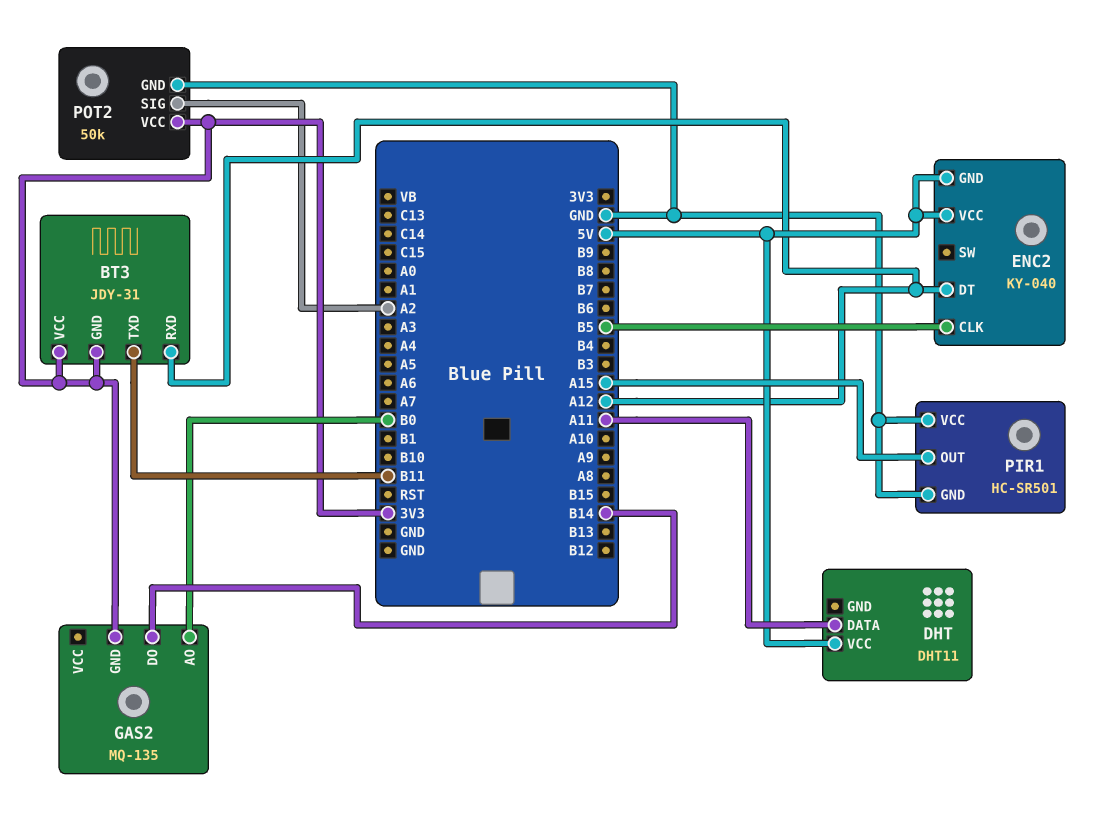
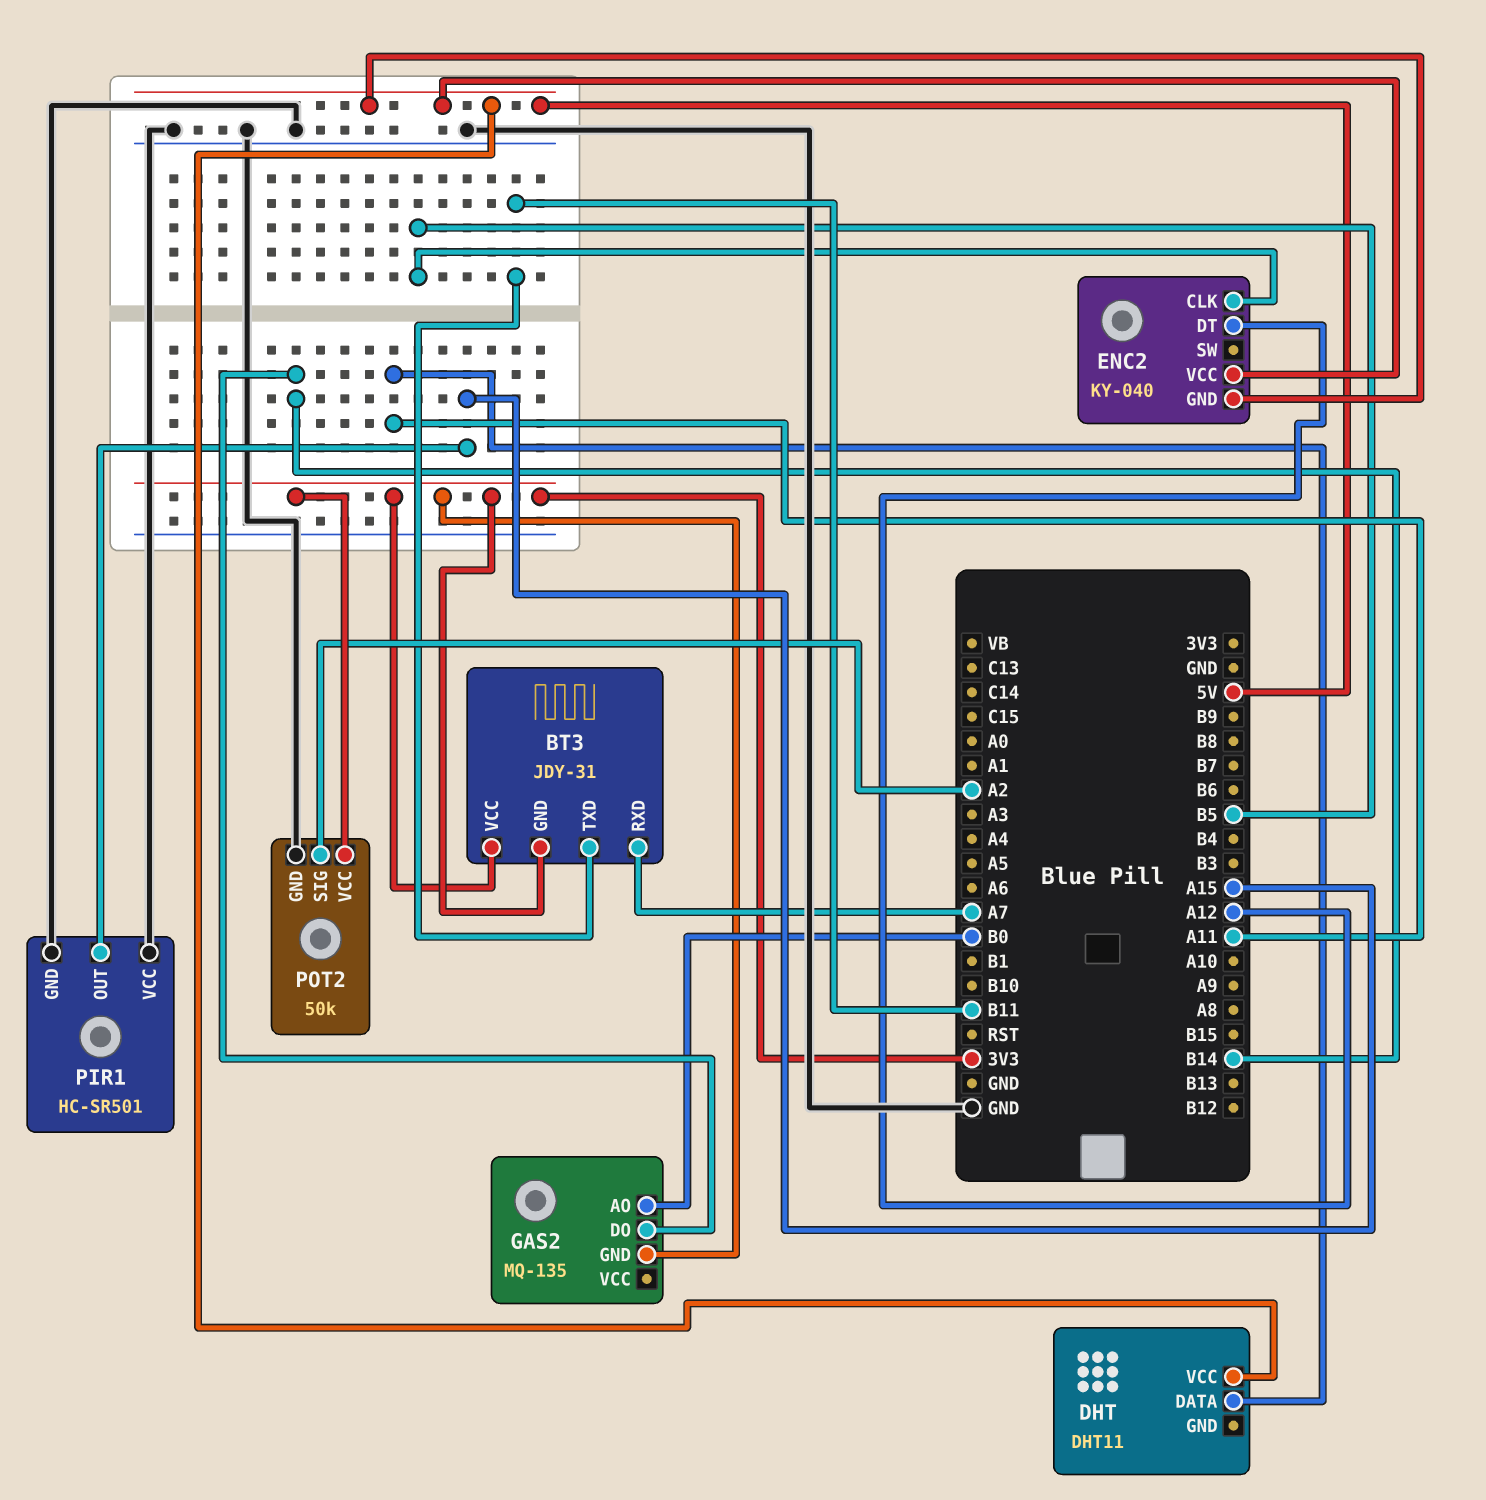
BT3 pin RXD: A12 -> A7

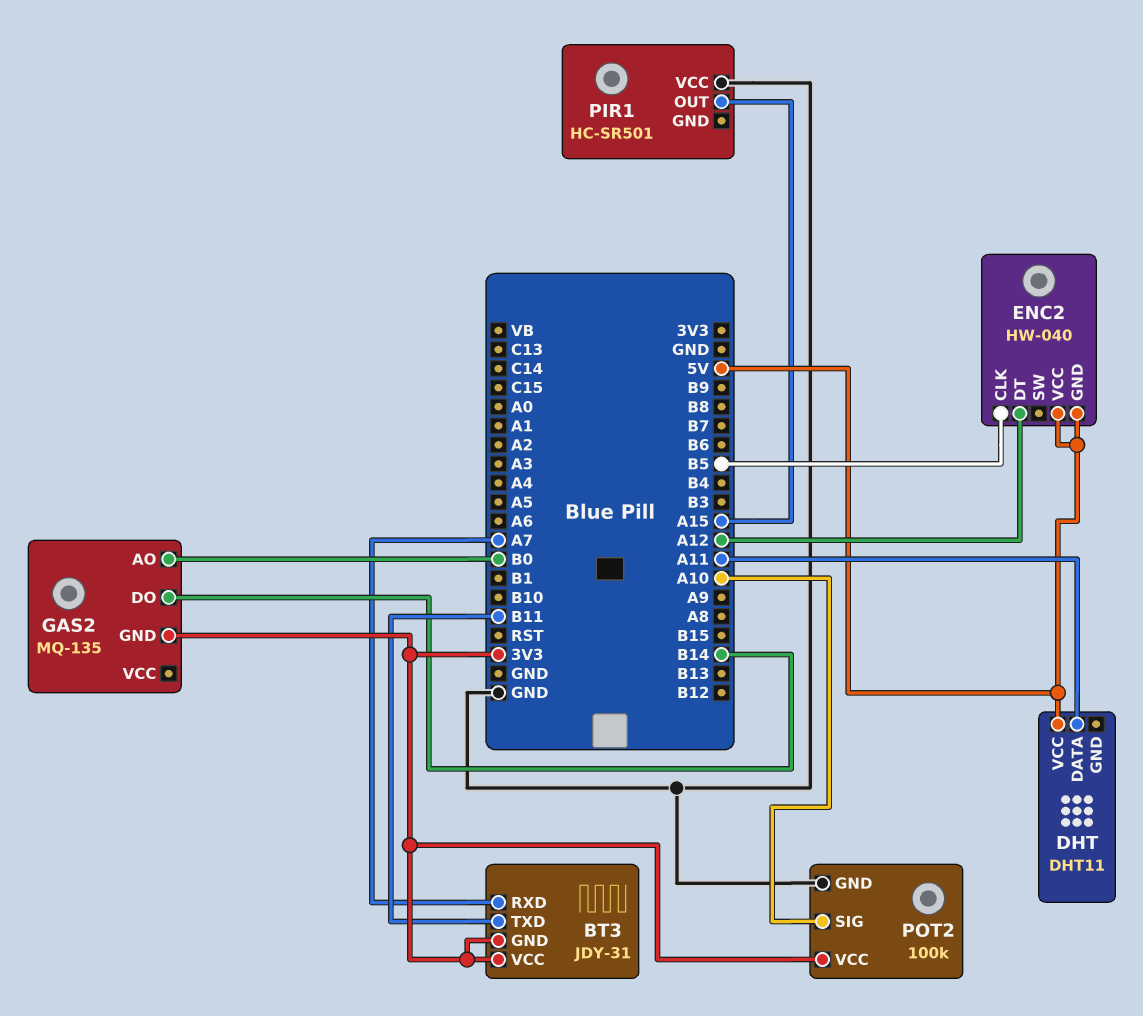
ENC2: KY-040 -> HW-040
PIR1 pin GND: GND -> none
POT2: 50k -> 100k
POT2 pin SIG: A2 -> A10

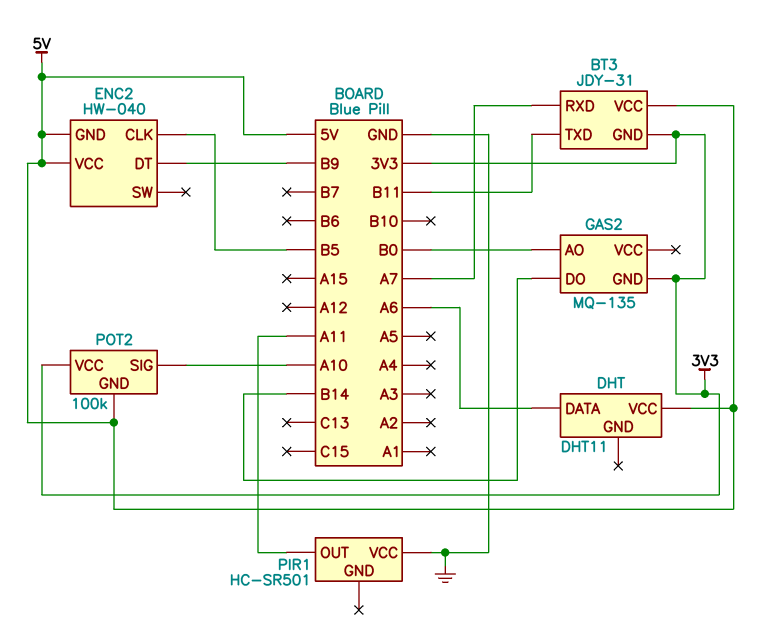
BT3 pin VCC: 3V3 -> 5V
DHT pin DATA: A11 -> A6
ENC2 pin DT: A12 -> B9
PIR1 pin OUT: A15 -> A11
POT2 pin GND: GND -> 5V

